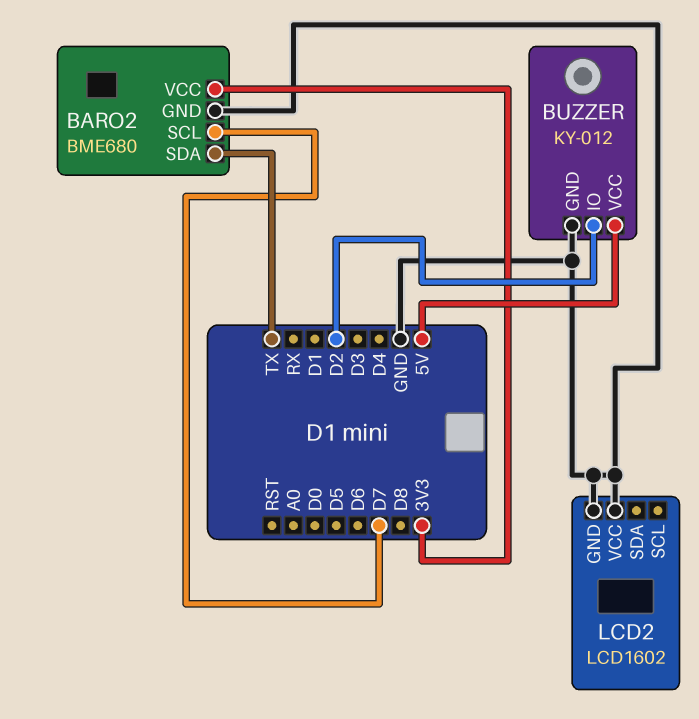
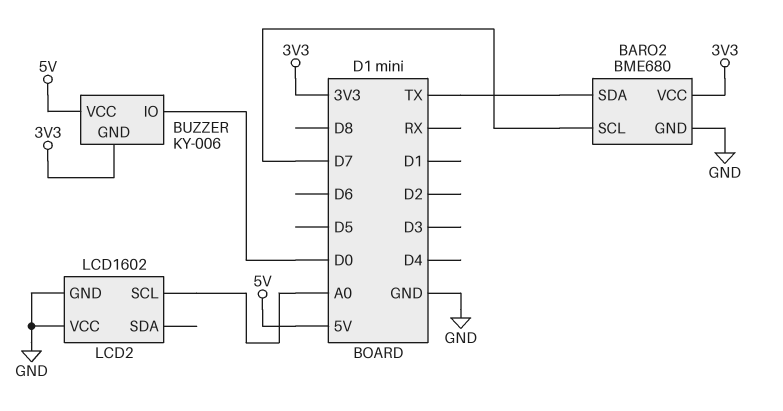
BUZZER: KY-012 -> KY-006
BUZZER pin GND: GND -> 3V3
BUZZER pin IO: D2 -> D0
LCD2 pin SCL: none -> A0

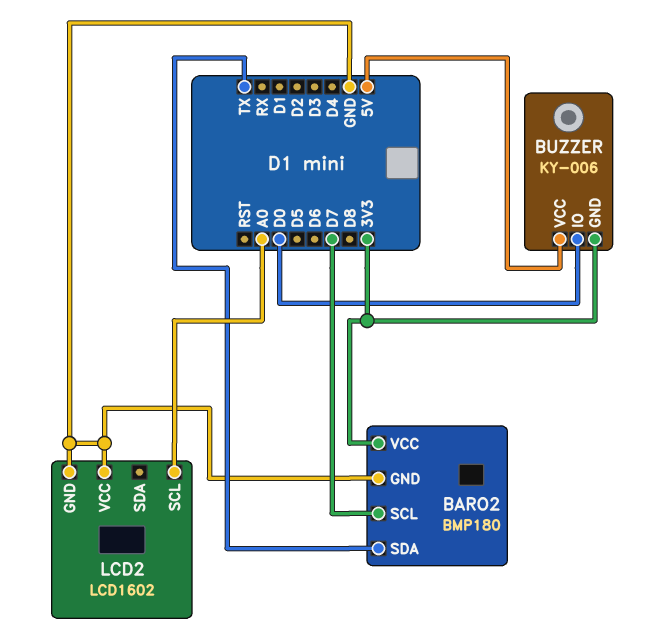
BARO2: BME680 -> BMP180

